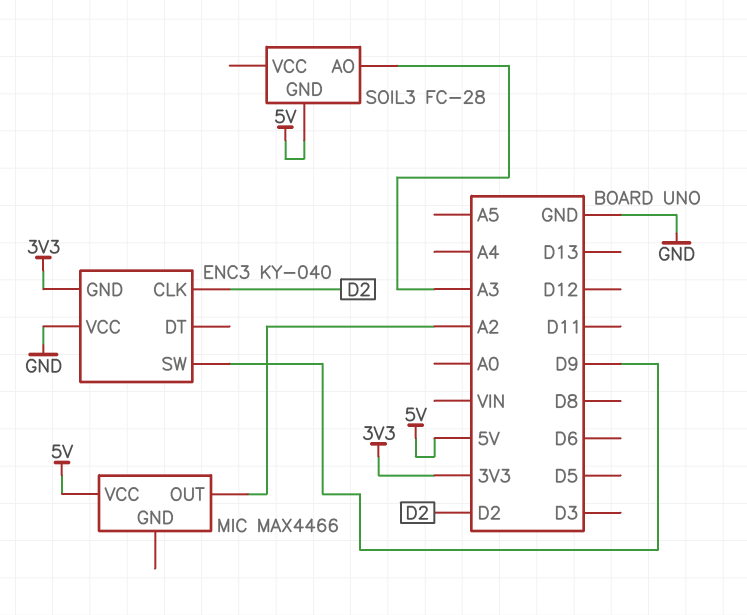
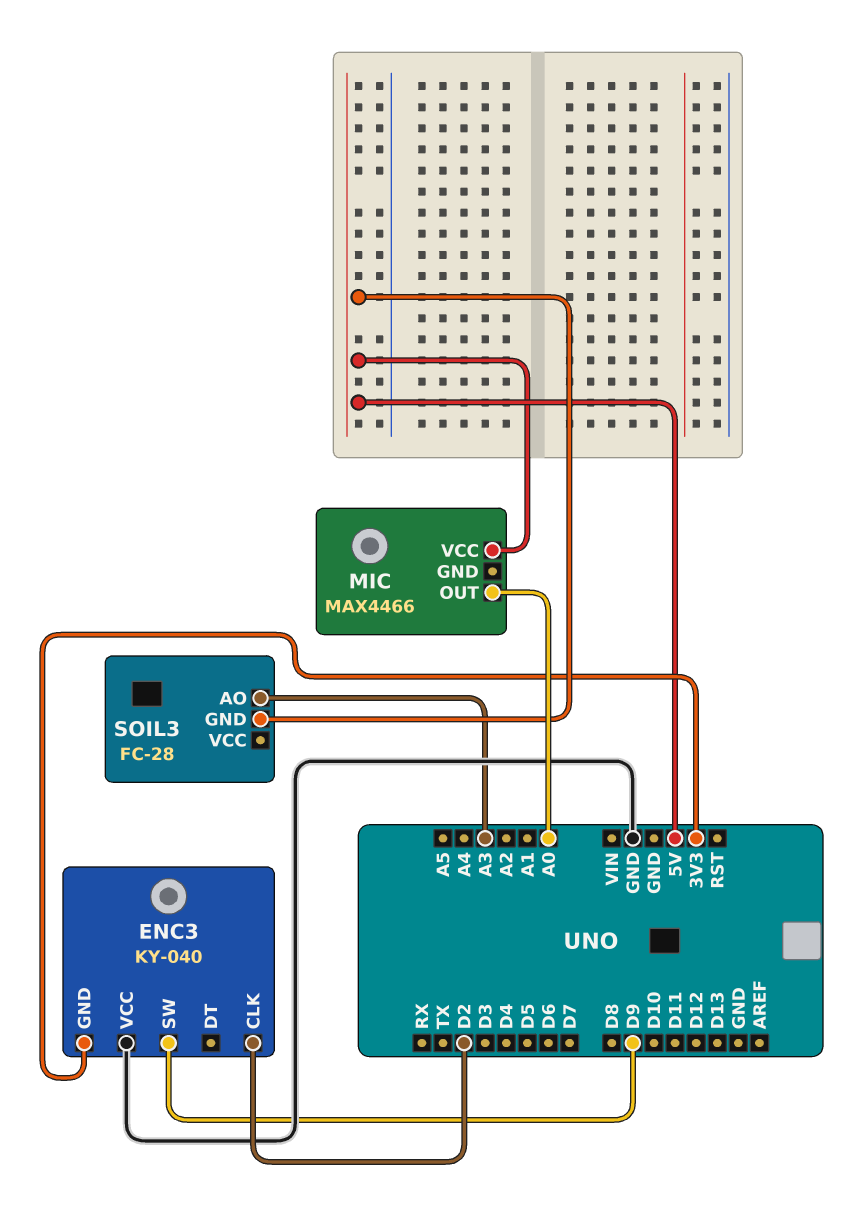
MIC pin OUT: A2 -> A0

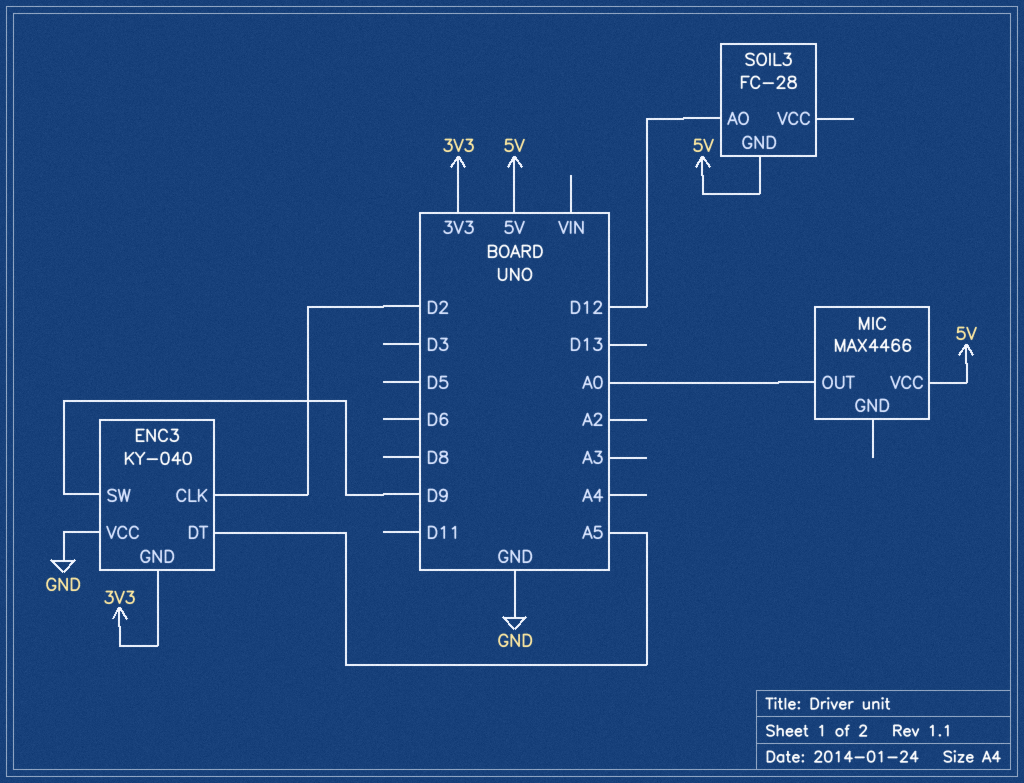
ENC3 pin DT: none -> A5
SOIL3 pin AO: A3 -> D12

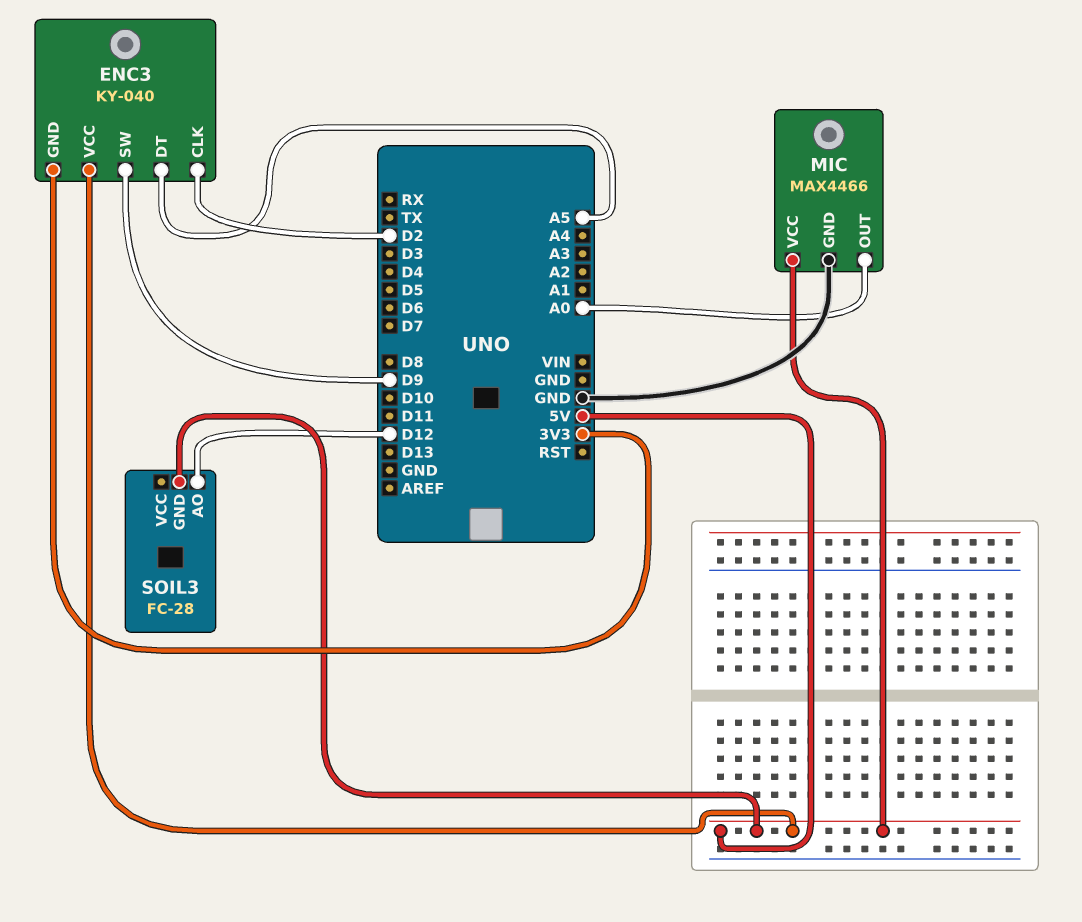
ENC3 pin VCC: GND -> 5V
MIC pin GND: none -> GND

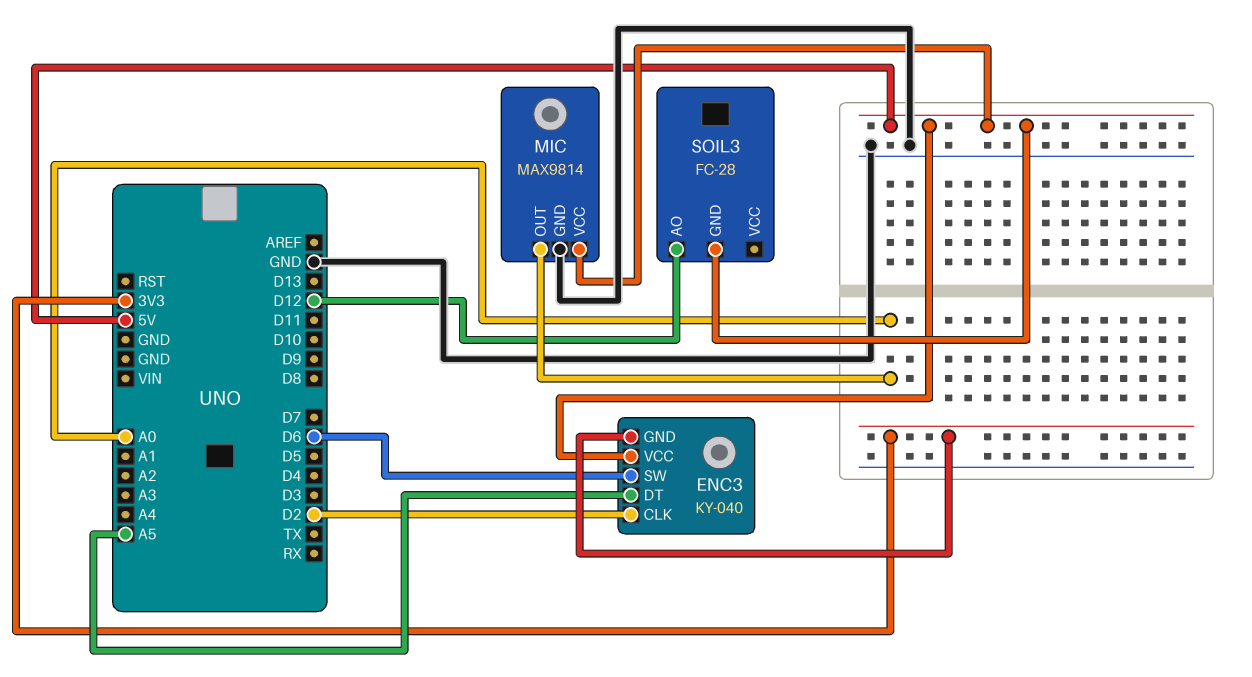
ENC3 pin SW: D9 -> D6
MIC: MAX4466 -> MAX9814

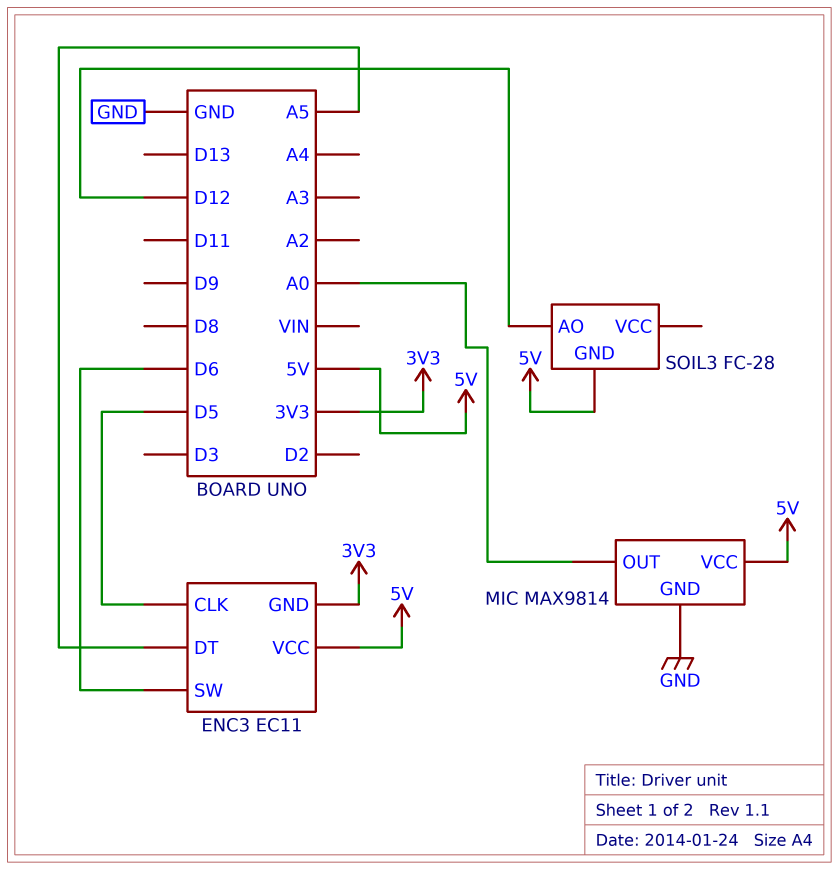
ENC3: KY-040 -> EC11
ENC3 pin CLK: D2 -> D5

